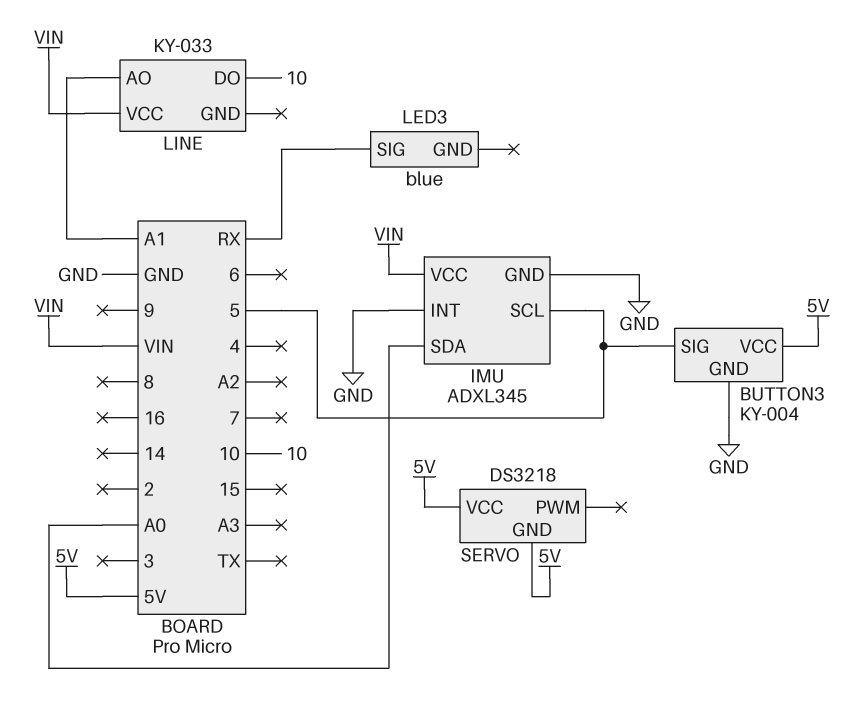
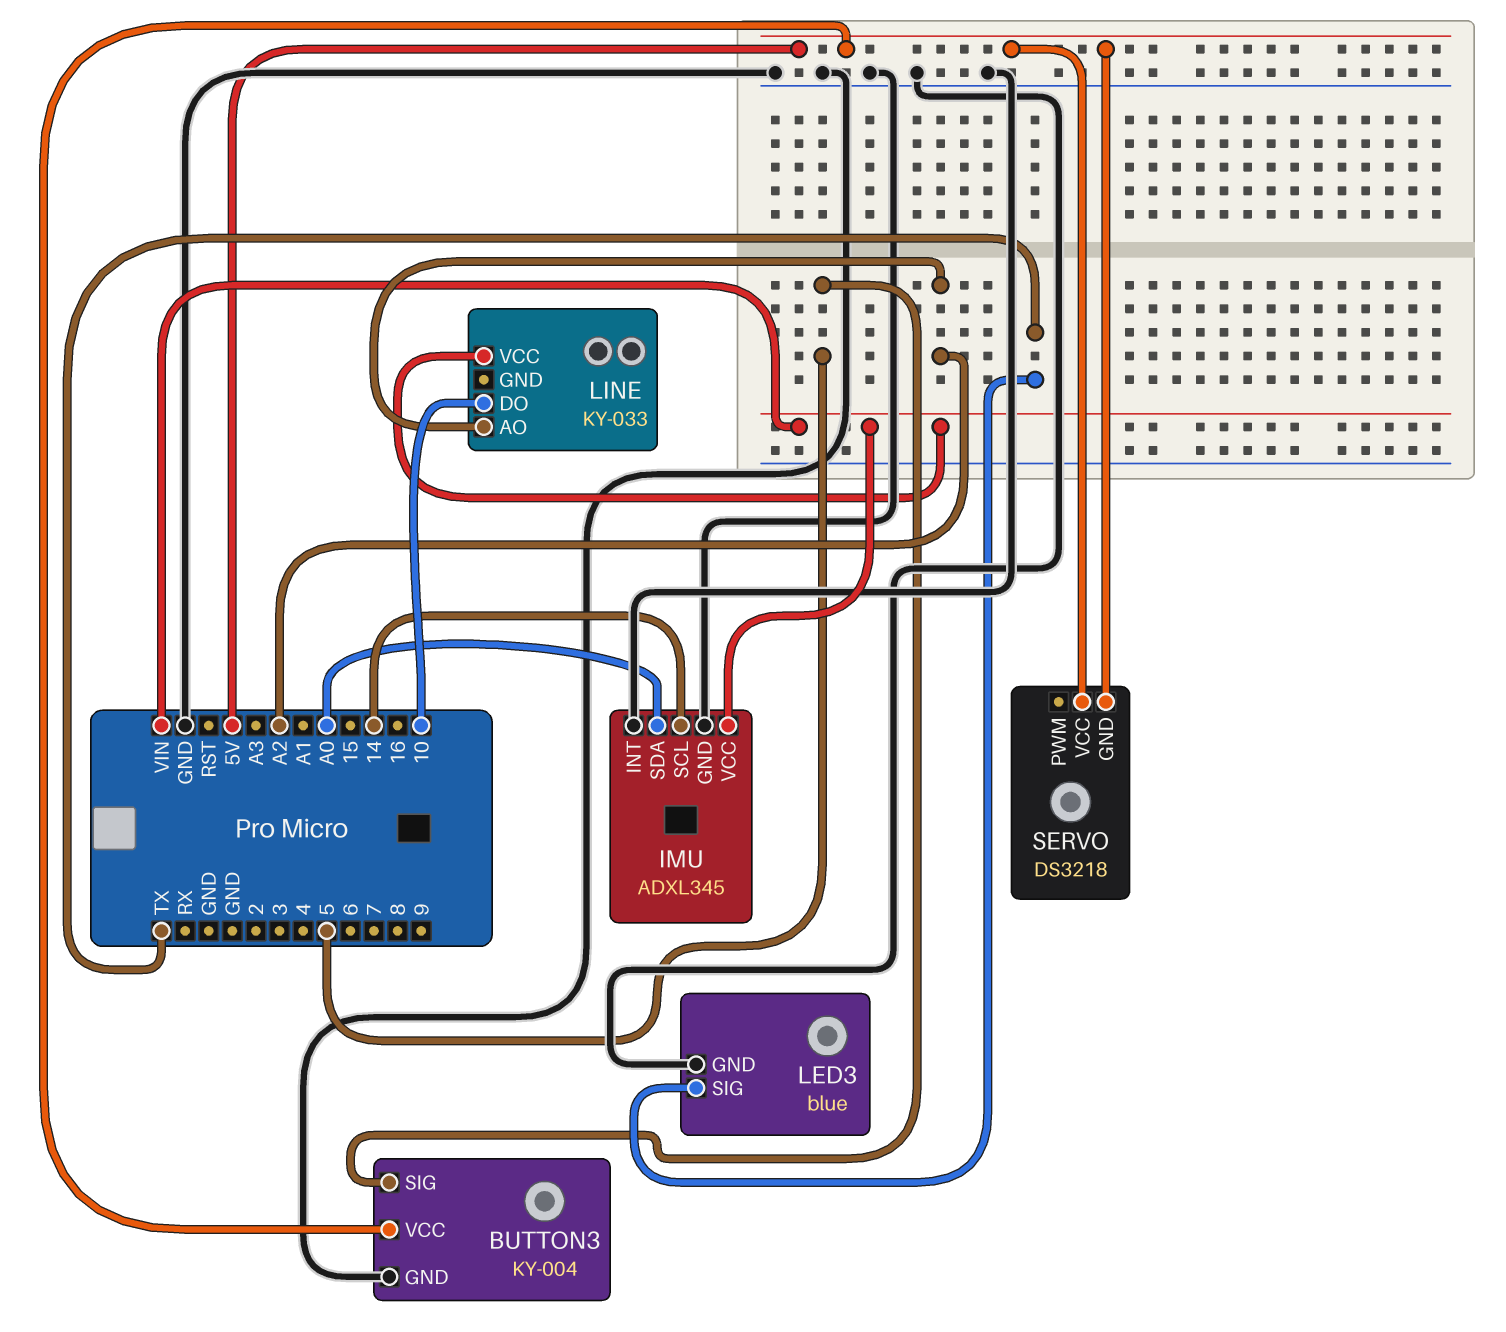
IMU pin SCL: 5 -> 14
LED3 pin GND: none -> GND
LED3 pin SIG: RX -> TX
LINE pin AO: A1 -> A2

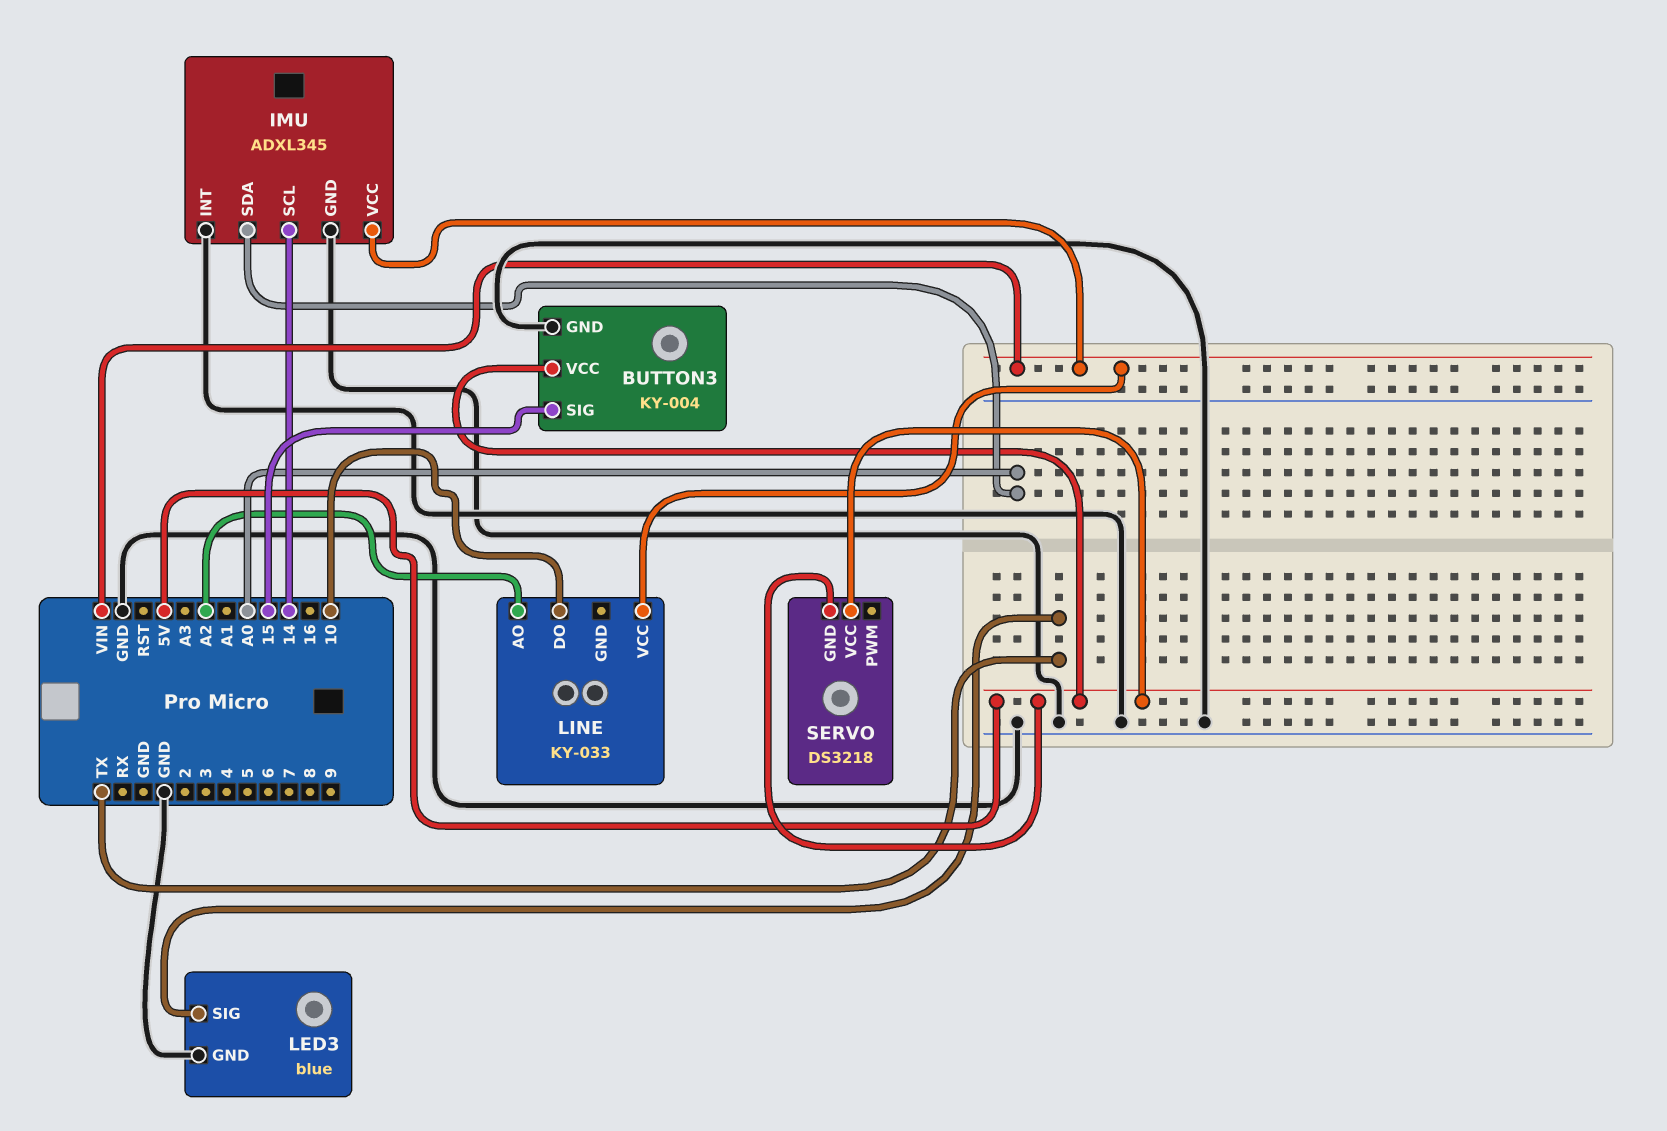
BUTTON3 pin SIG: 5 -> 15

